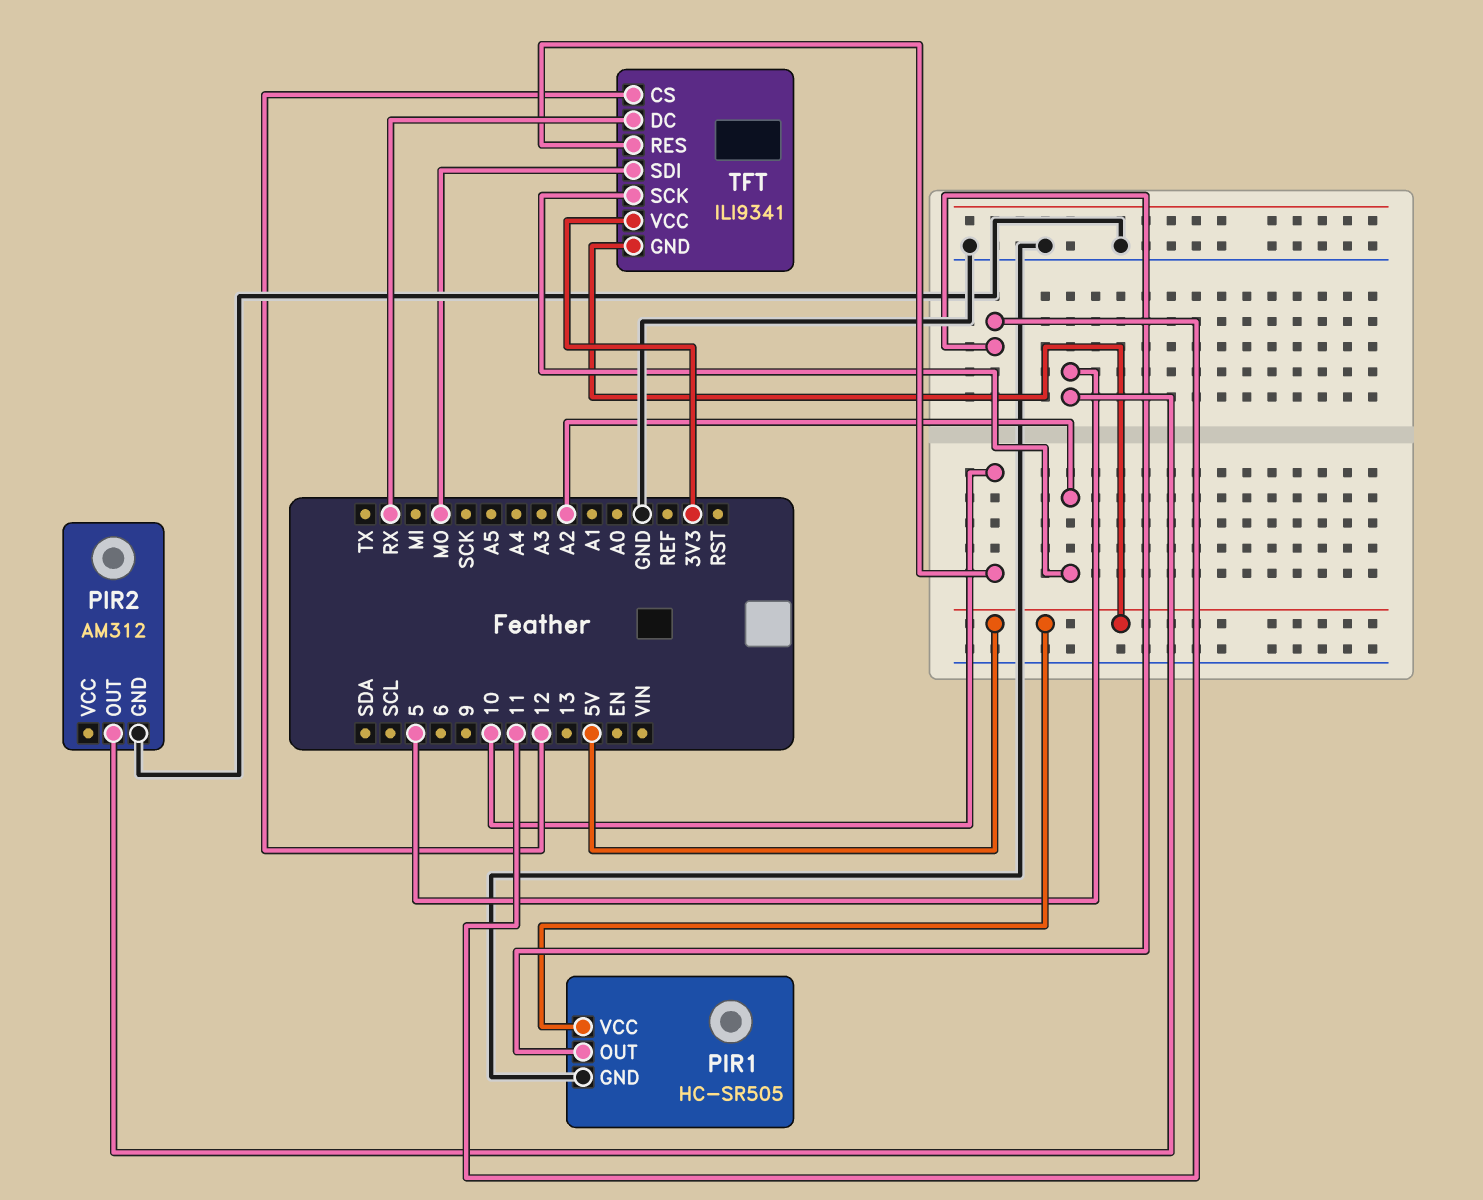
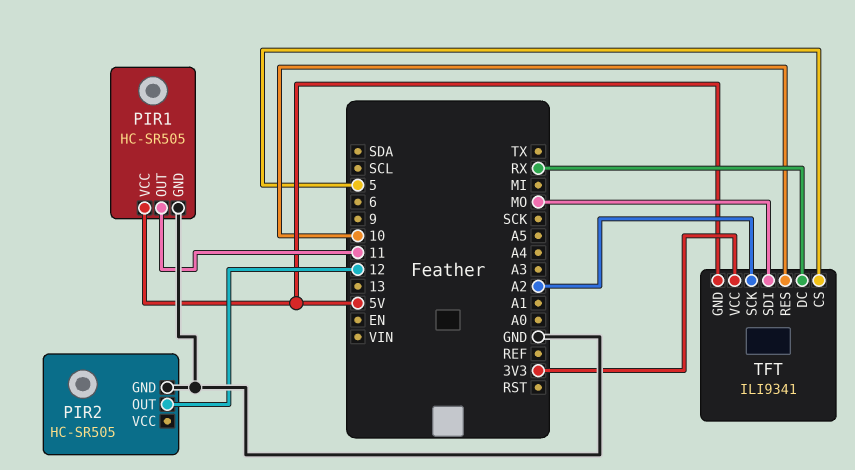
PIR2: AM312 -> HC-SR505
PIR2 pin OUT: 5 -> 12
TFT pin CS: 12 -> 5

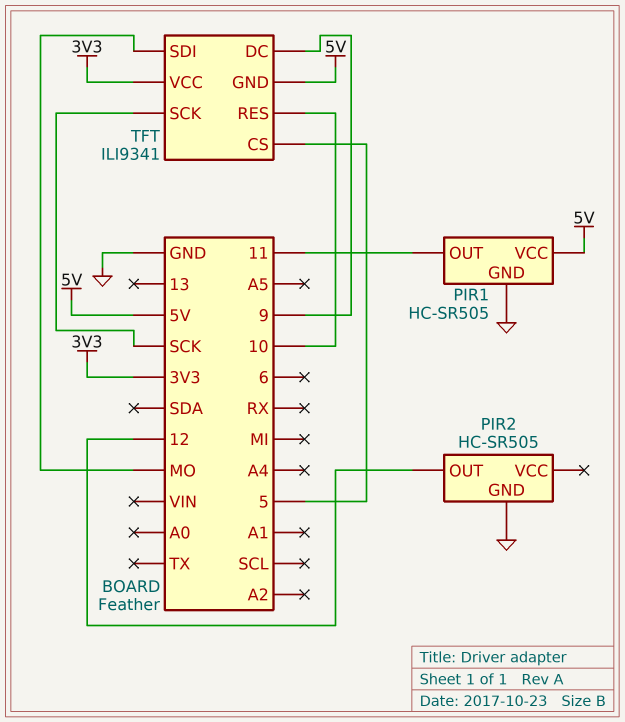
TFT pin DC: RX -> 9
TFT pin SCK: A2 -> SCK

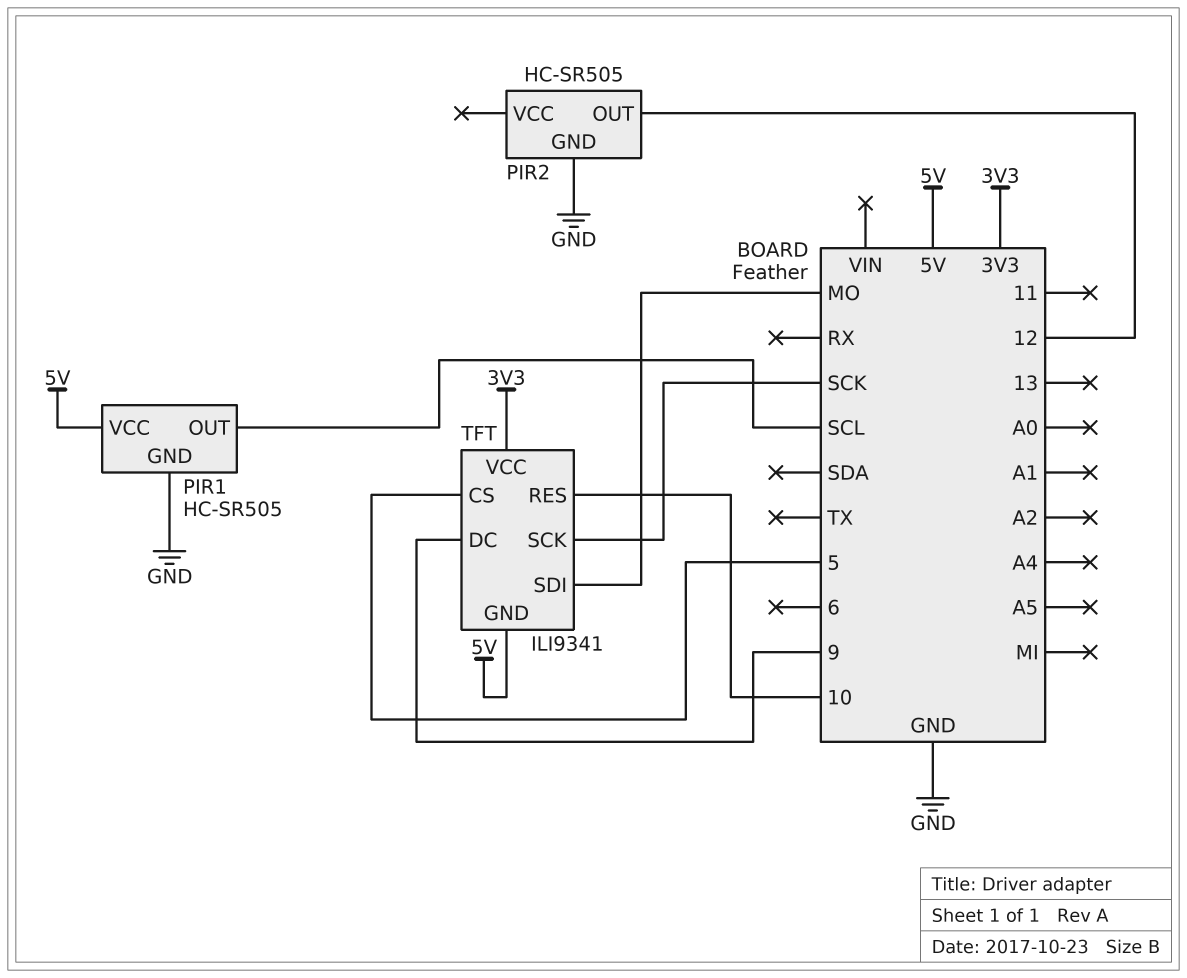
PIR1 pin OUT: 11 -> SCL

